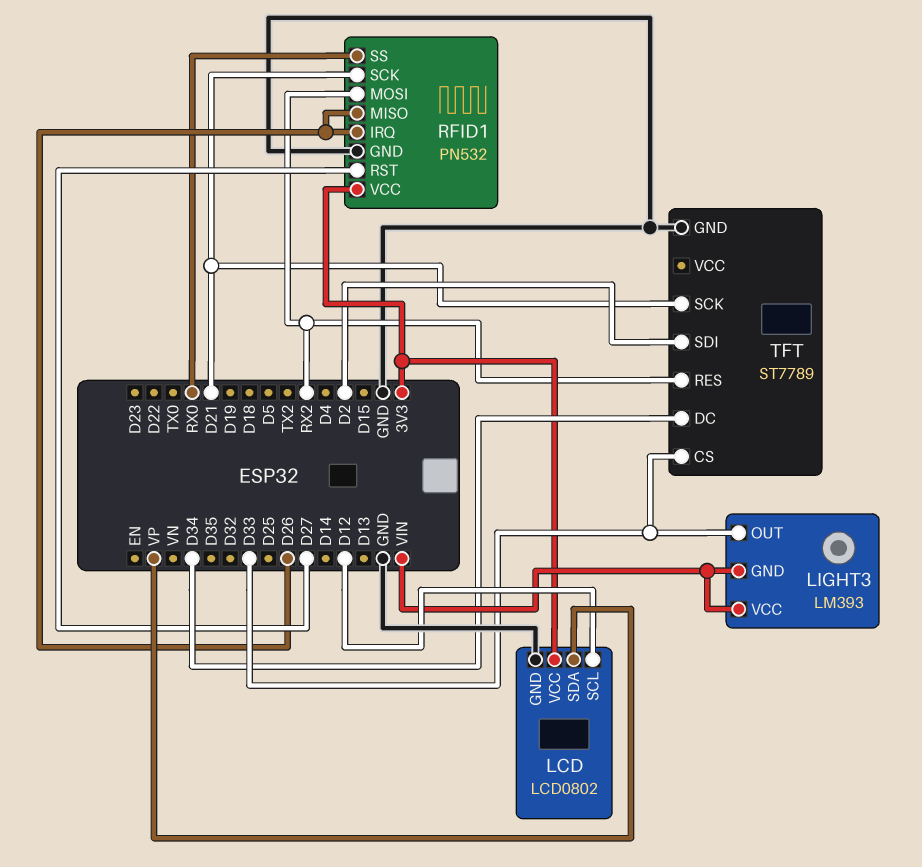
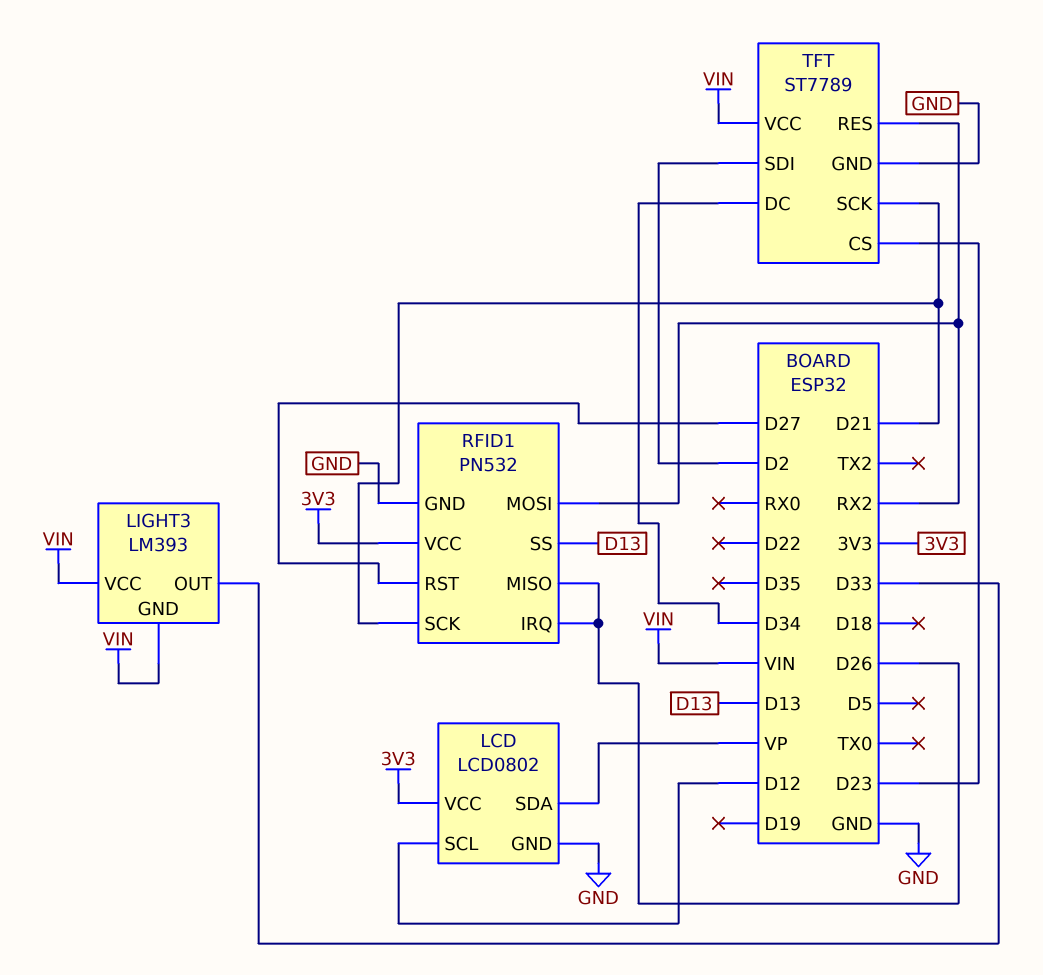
RFID1 pin SS: RX0 -> D13
TFT pin CS: D33 -> D23
TFT pin VCC: none -> VIN

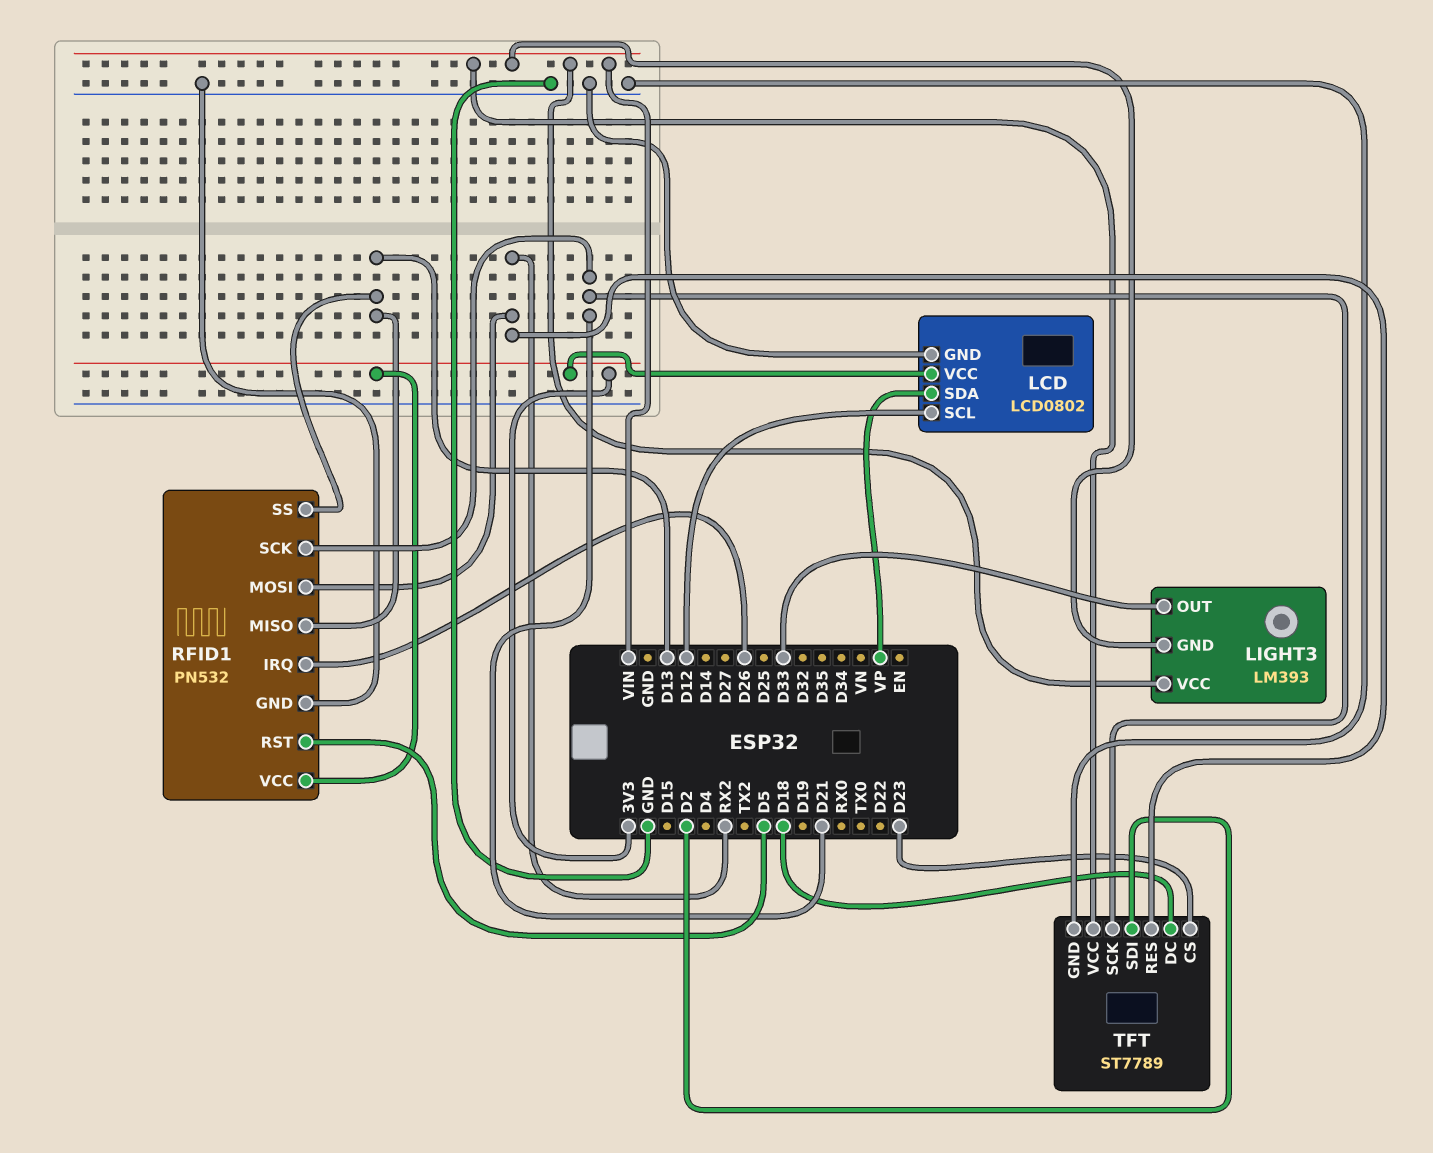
RFID1 pin MISO: D26 -> D13
RFID1 pin RST: D27 -> D5
TFT pin DC: D34 -> D18

